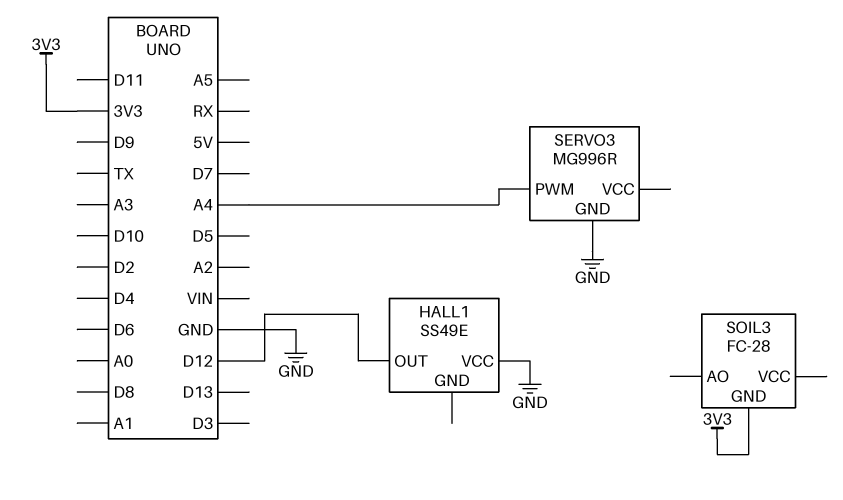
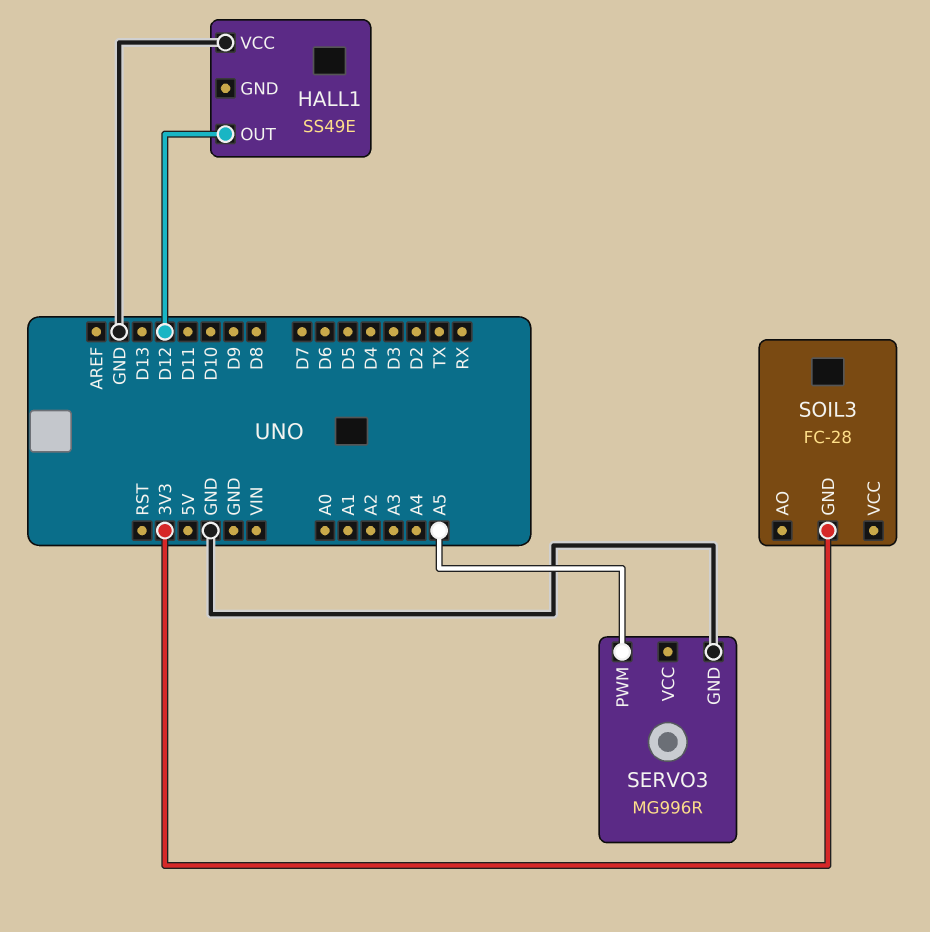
SERVO3 pin PWM: A4 -> A5

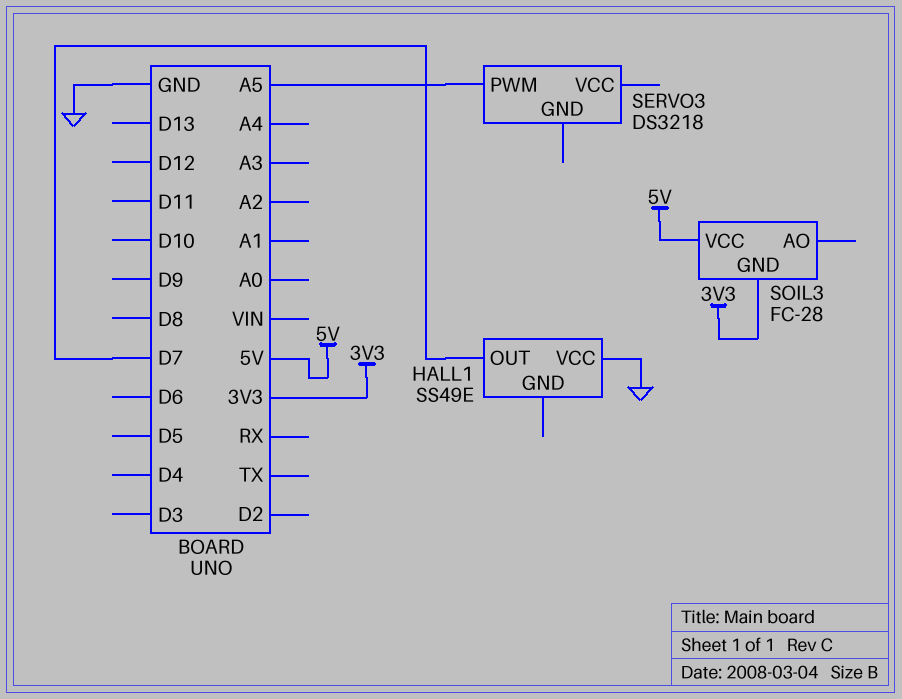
HALL1 pin OUT: D12 -> D7
SERVO3: MG996R -> DS3218
SERVO3 pin GND: GND -> none
SOIL3 pin VCC: none -> 5V

